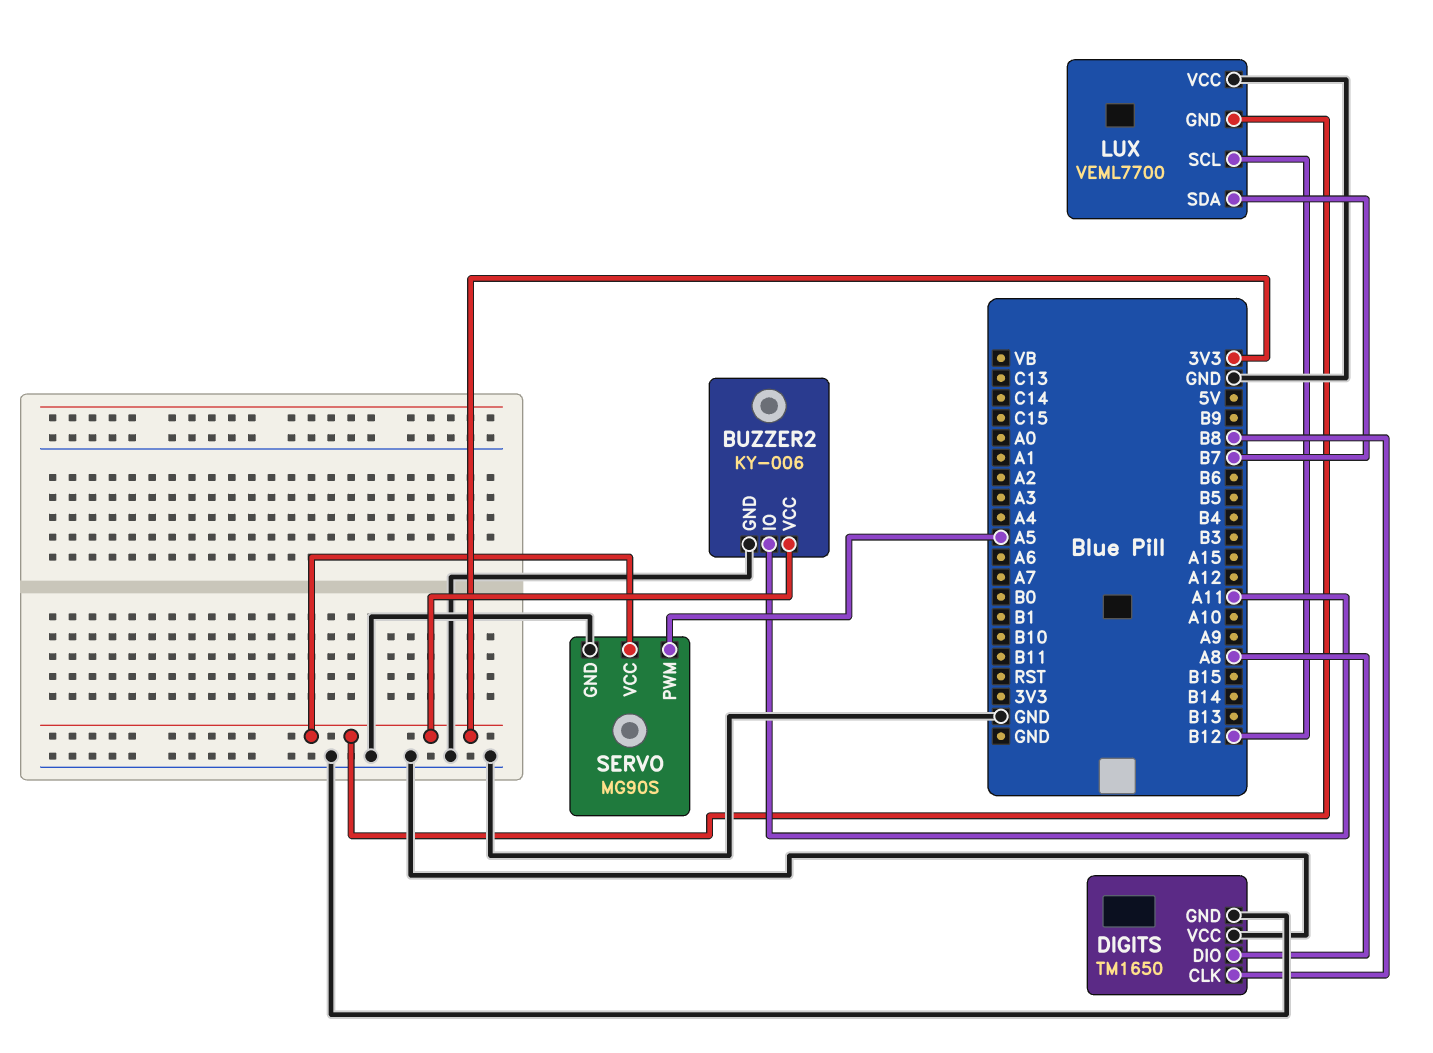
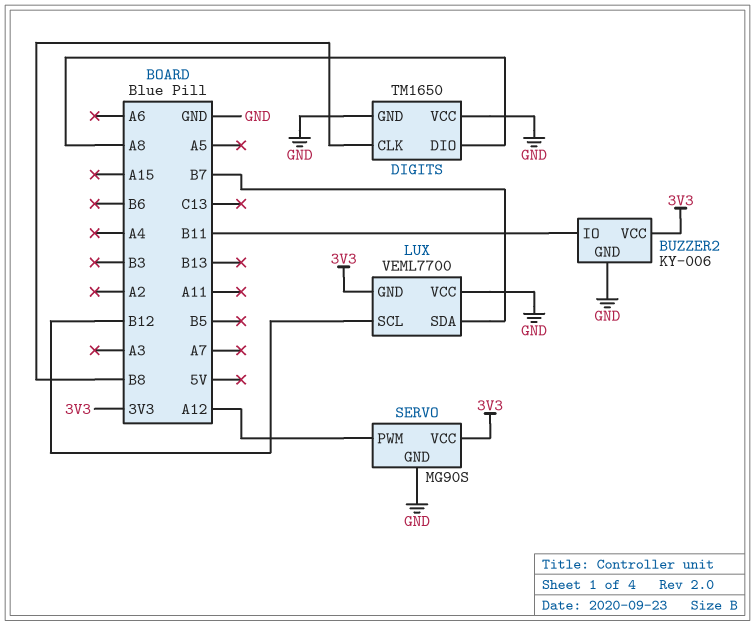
BUZZER2 pin IO: A11 -> B11
SERVO pin PWM: A5 -> A12

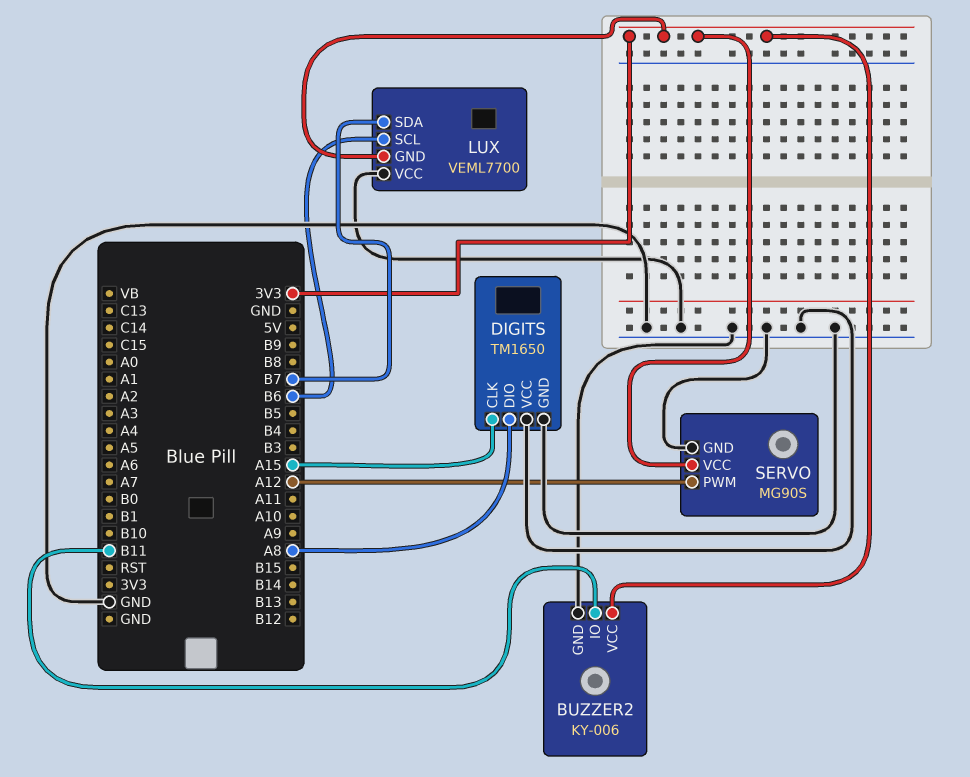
DIGITS pin CLK: B8 -> A15
LUX pin SCL: B12 -> B6

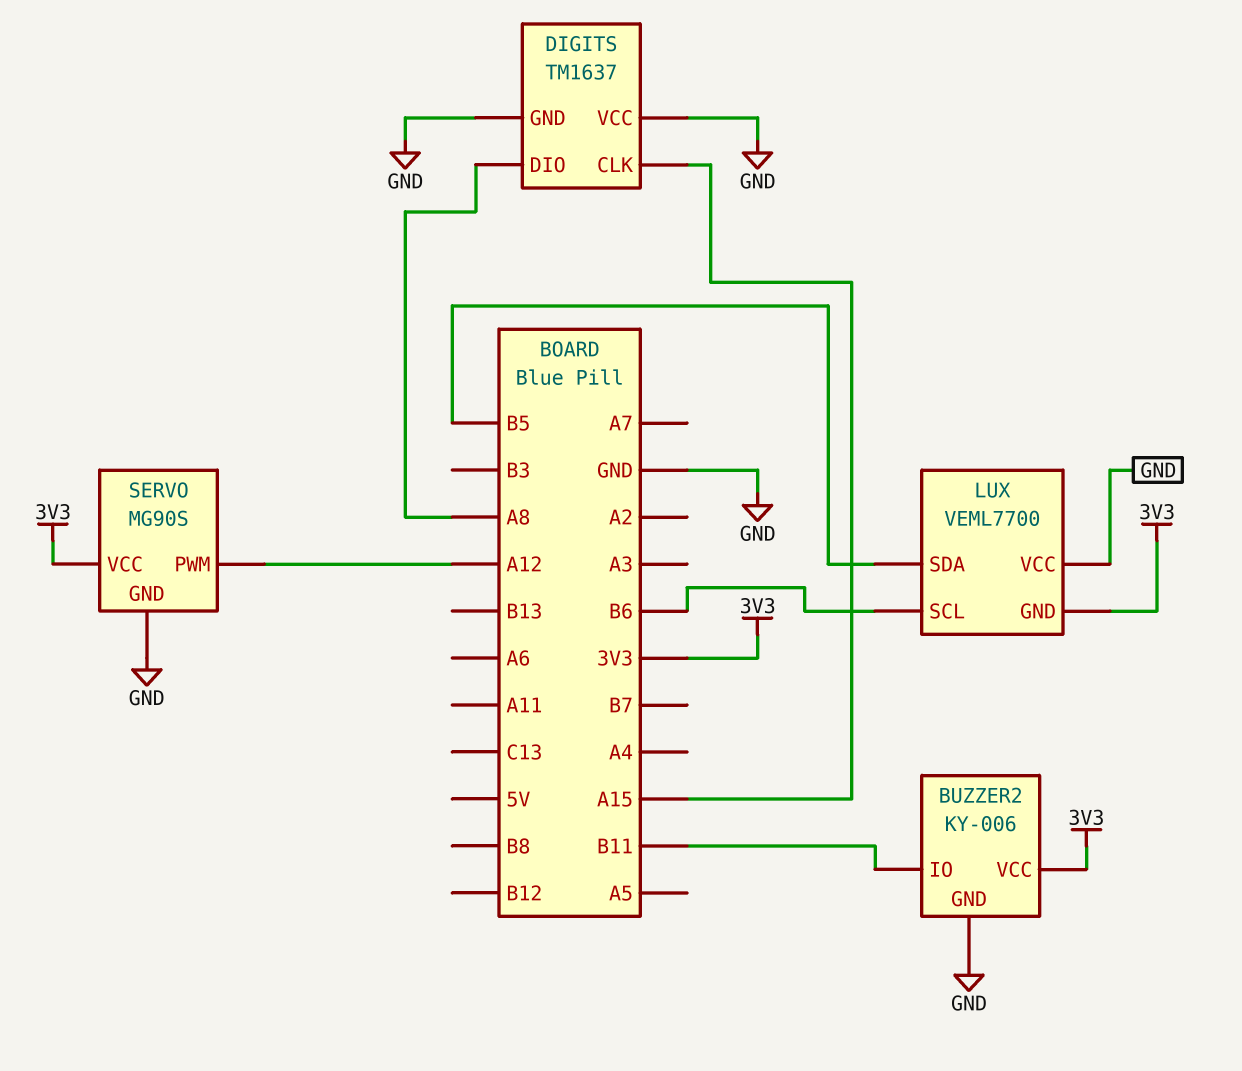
DIGITS: TM1650 -> TM1637
LUX pin SDA: B7 -> B5

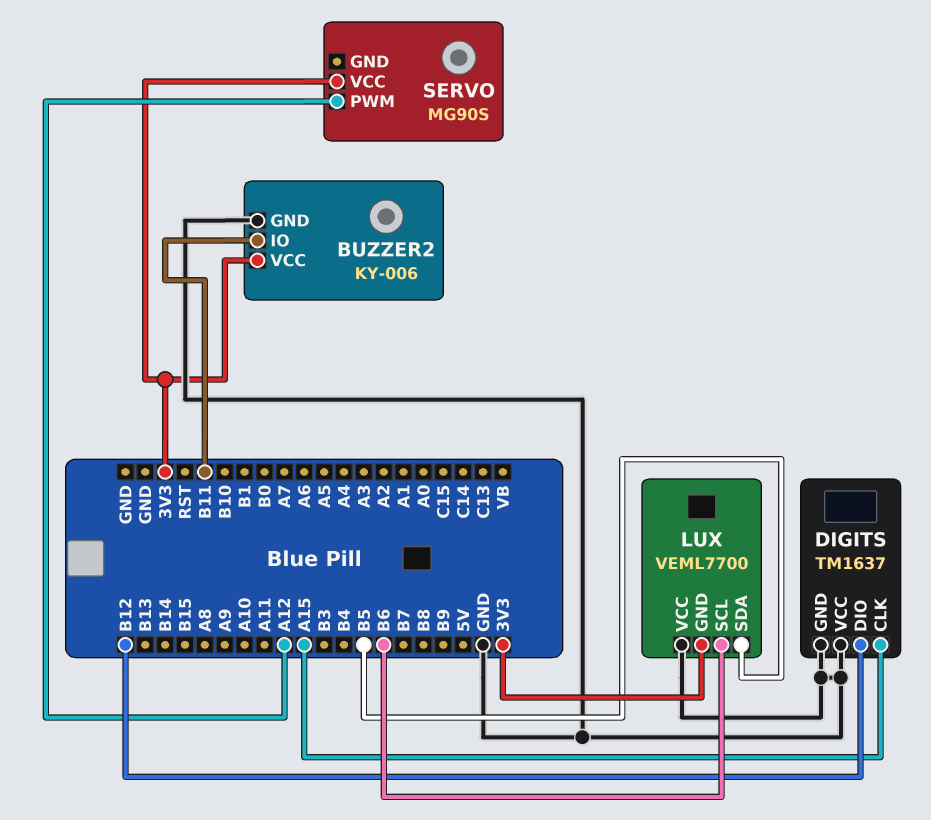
DIGITS pin DIO: A8 -> B12
SERVO pin GND: GND -> none

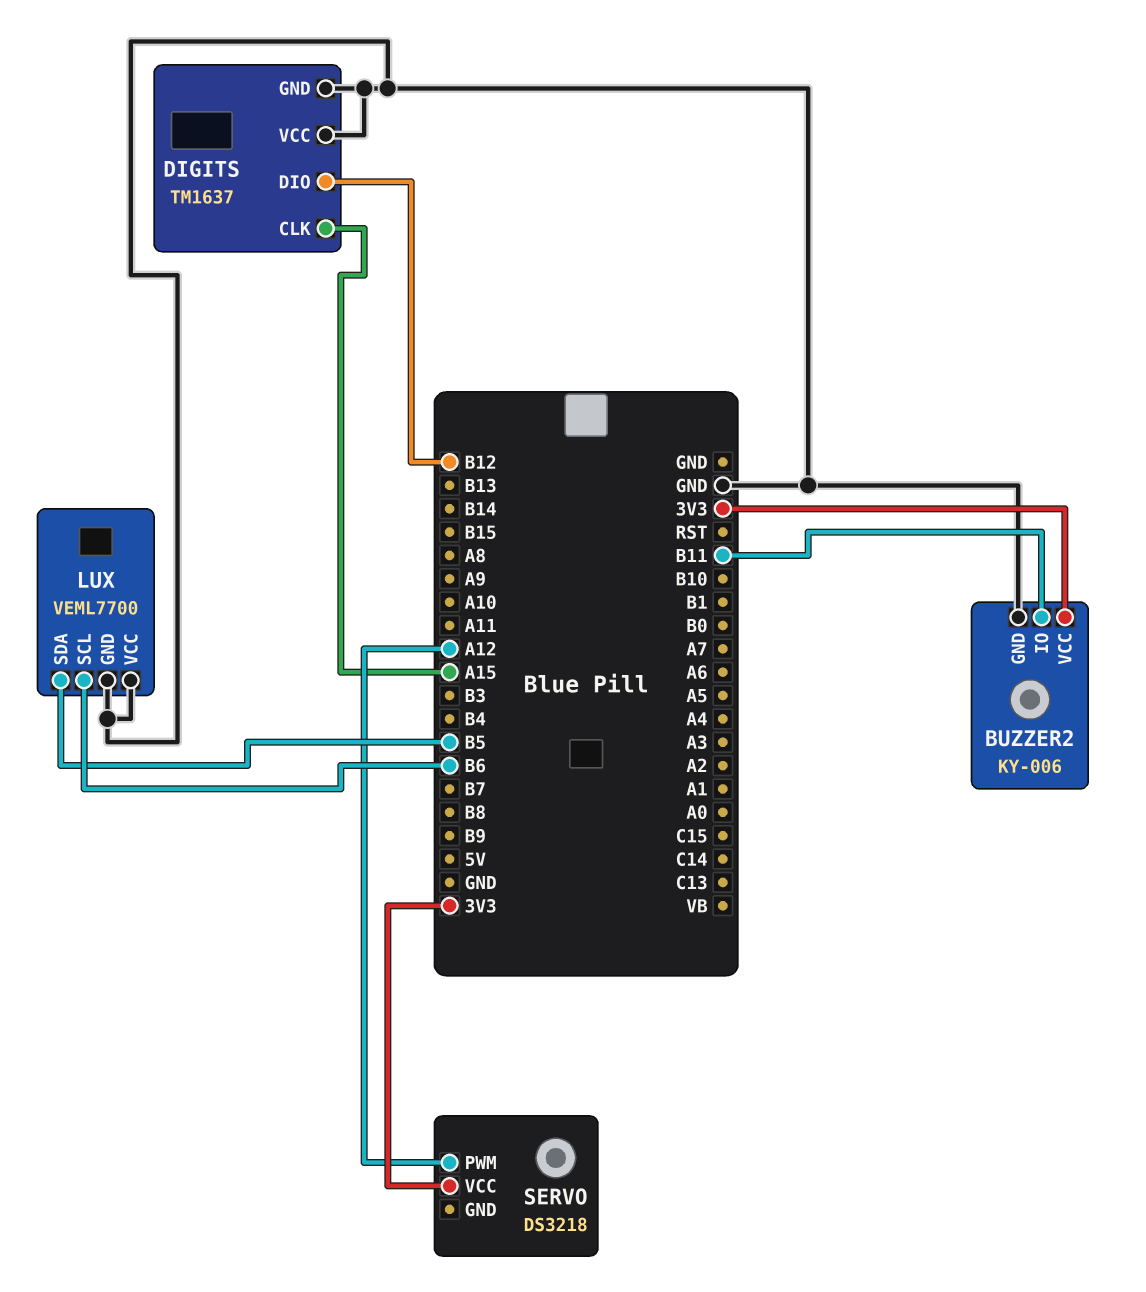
LUX pin GND: 3V3 -> GND
SERVO: MG90S -> DS3218

